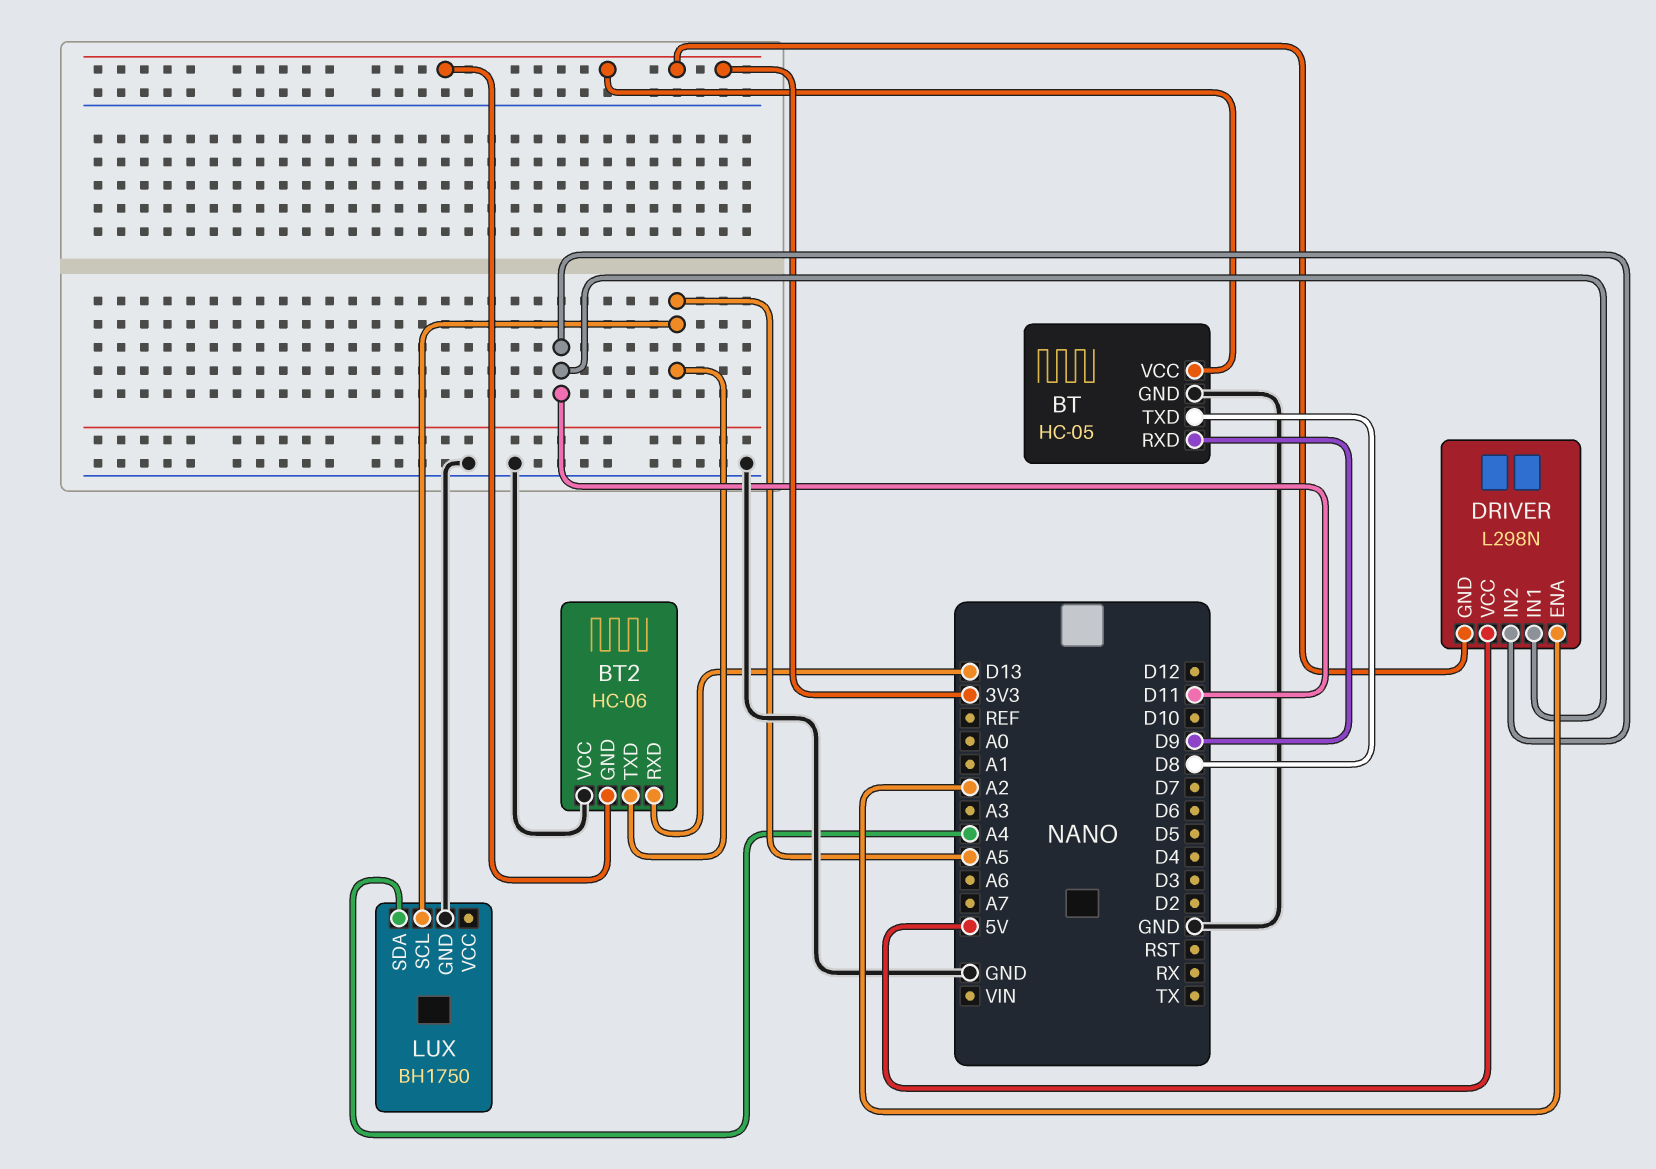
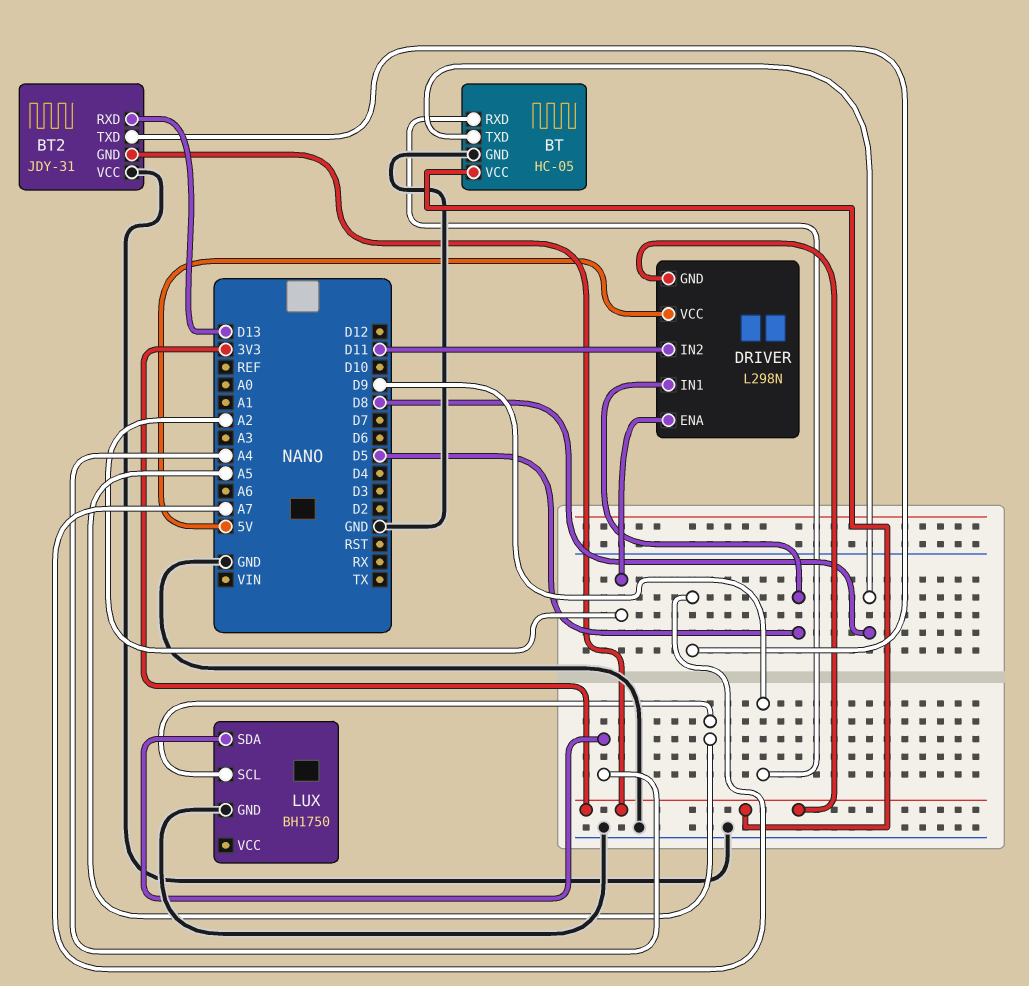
BT2: HC-06 -> JDY-31
BT2 pin TXD: A5 -> A7
DRIVER pin IN1: D11 -> D5

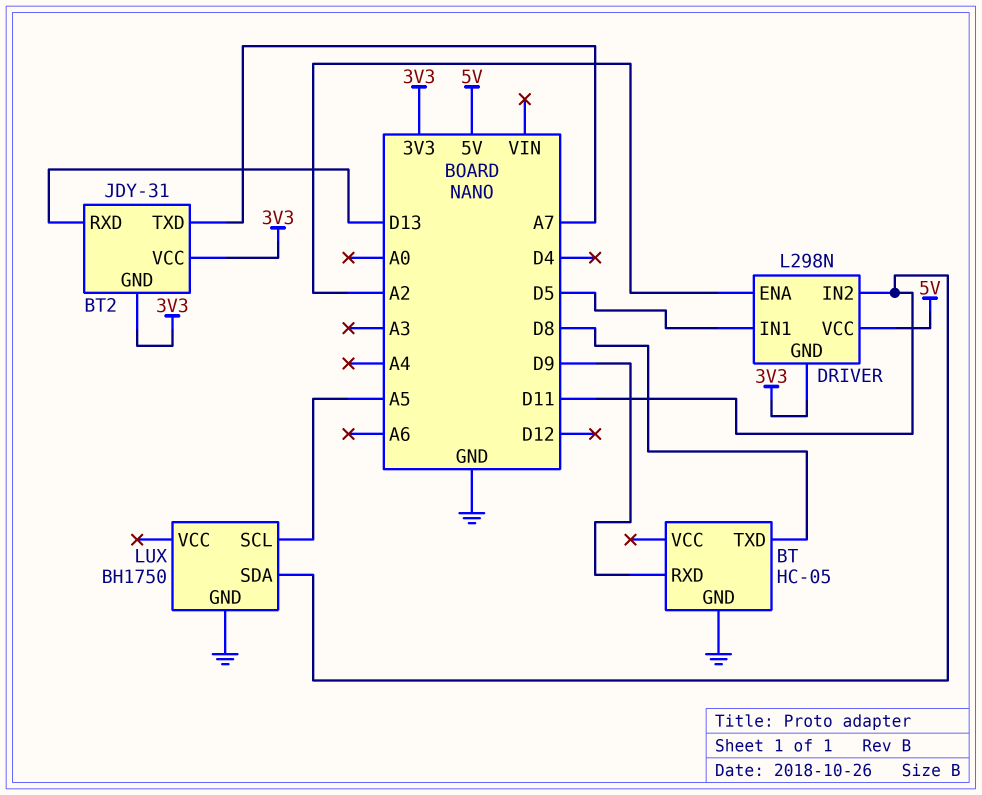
BT pin VCC: 3V3 -> none
BT2 pin VCC: GND -> 3V3
LUX pin SDA: A4 -> D11

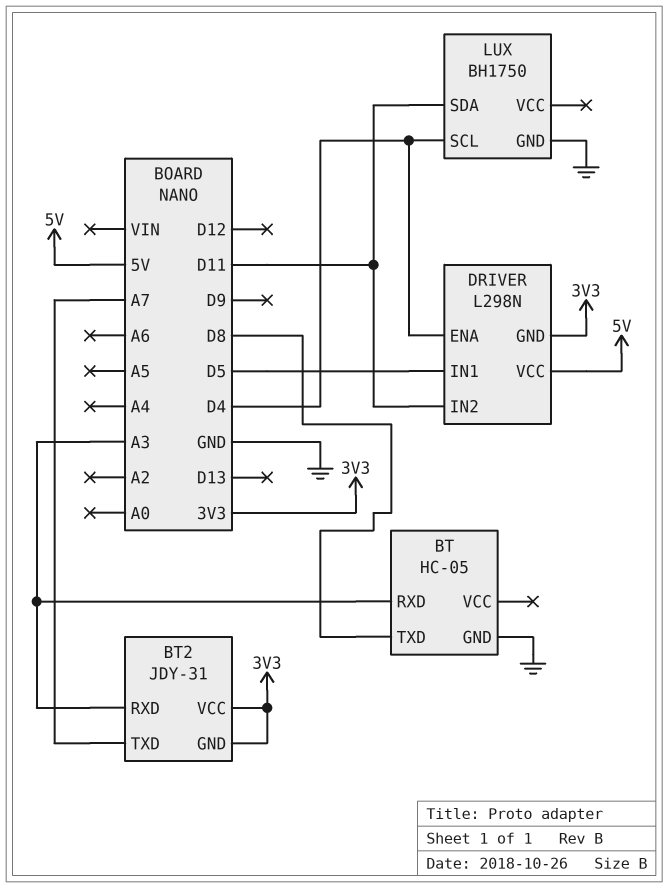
BT pin RXD: D9 -> A3
BT2 pin RXD: D13 -> A3
DRIVER pin ENA: A2 -> D4
LUX pin SCL: A5 -> D4

